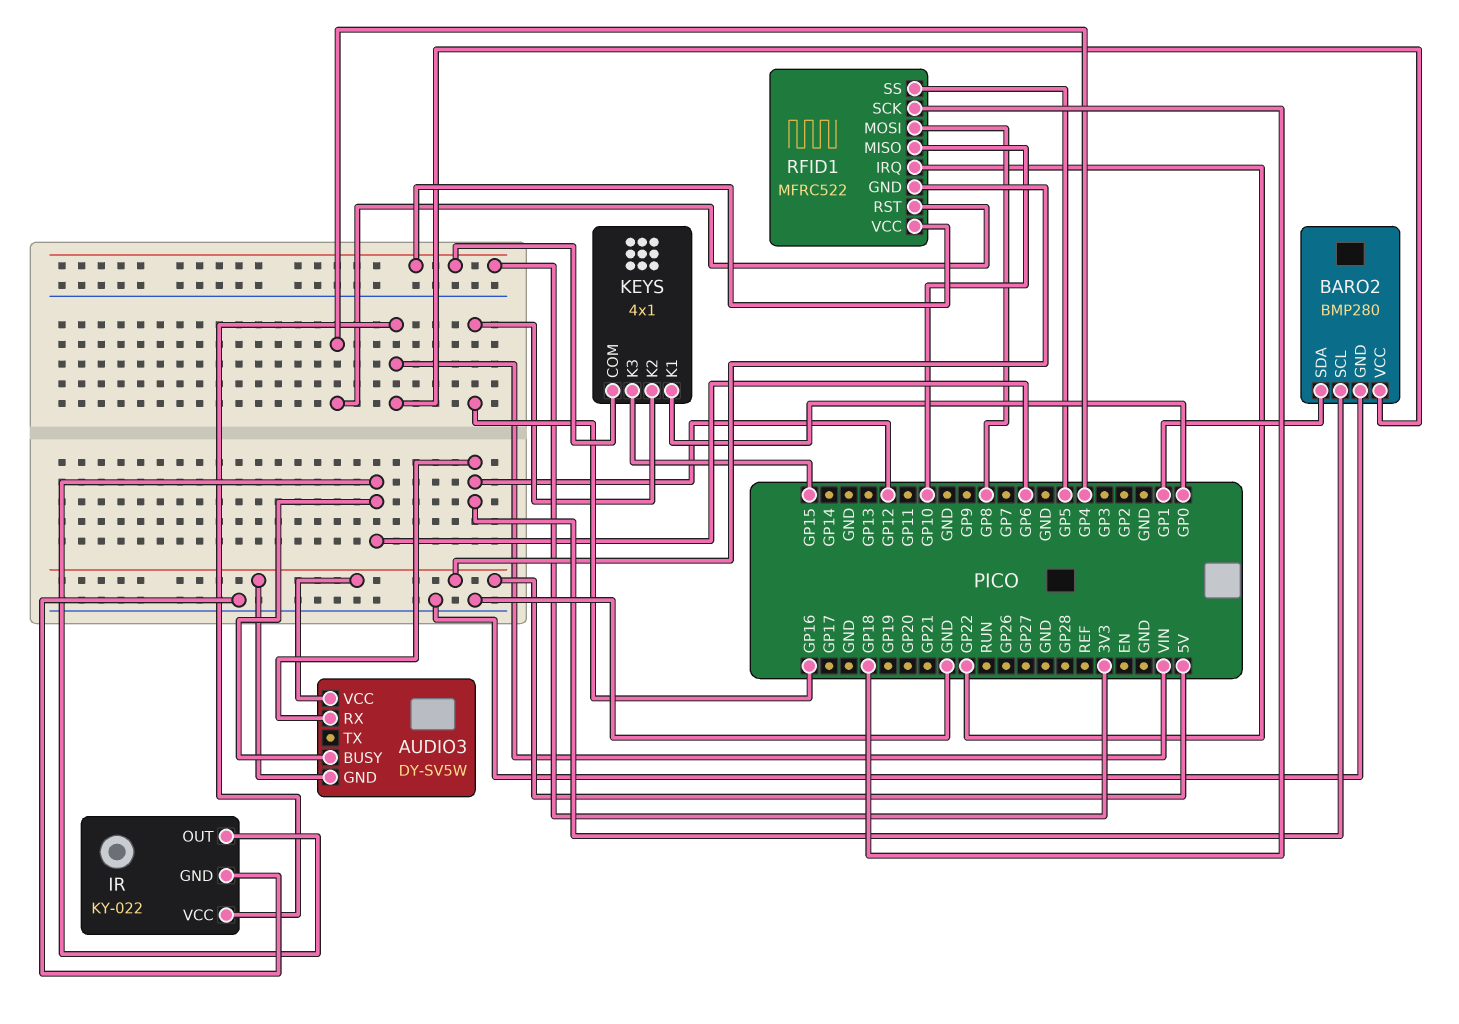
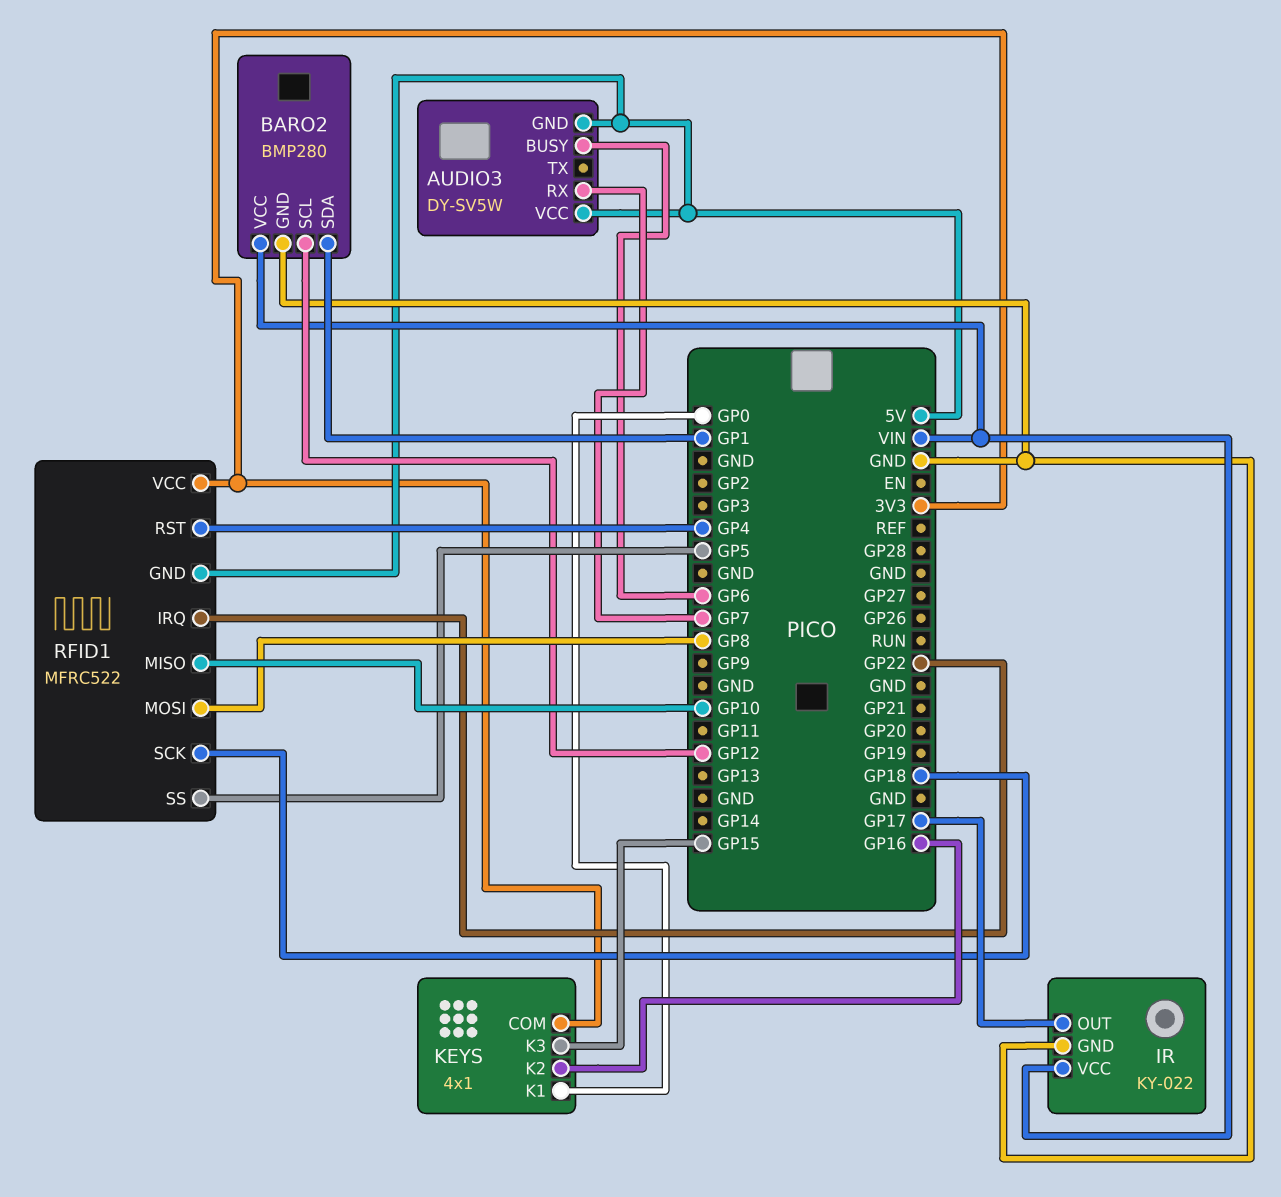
AUDIO3 pin RX: GP12 -> GP7
IR pin OUT: GP6 -> GP17

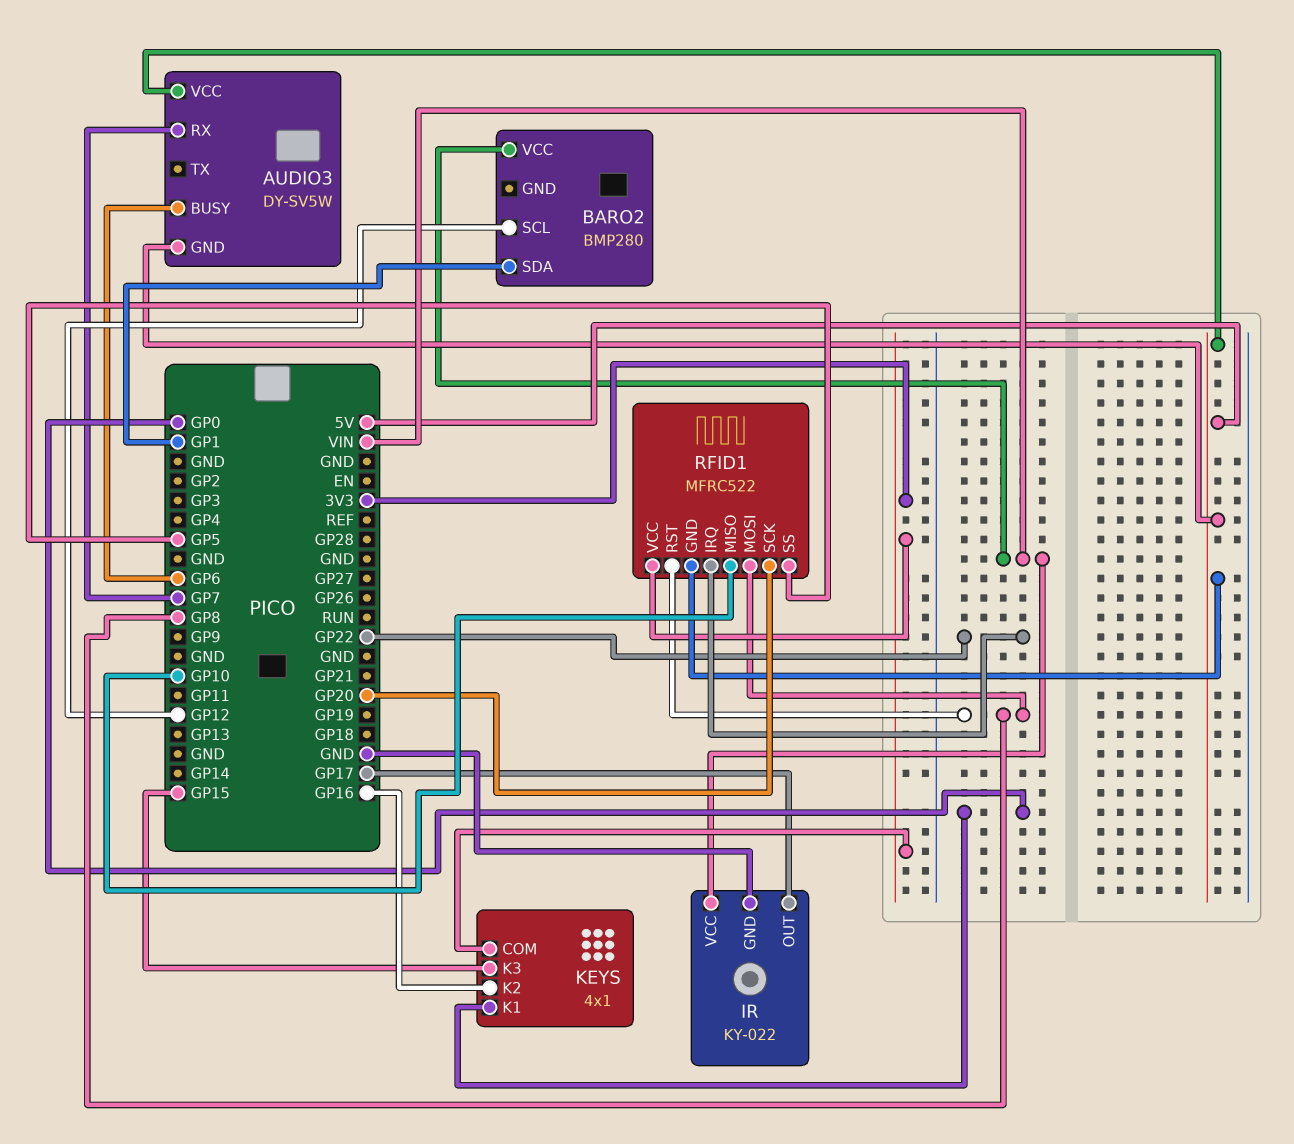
BARO2 pin GND: GND -> none
RFID1 pin RST: GP4 -> GP8
RFID1 pin SCK: GP18 -> GP20

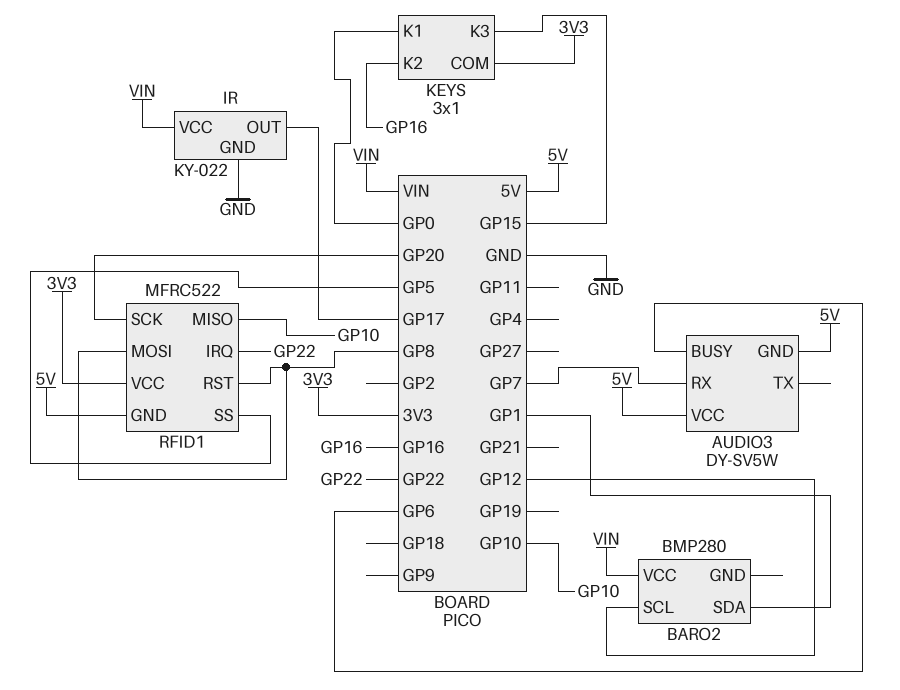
KEYS: 4x1 -> 3x1

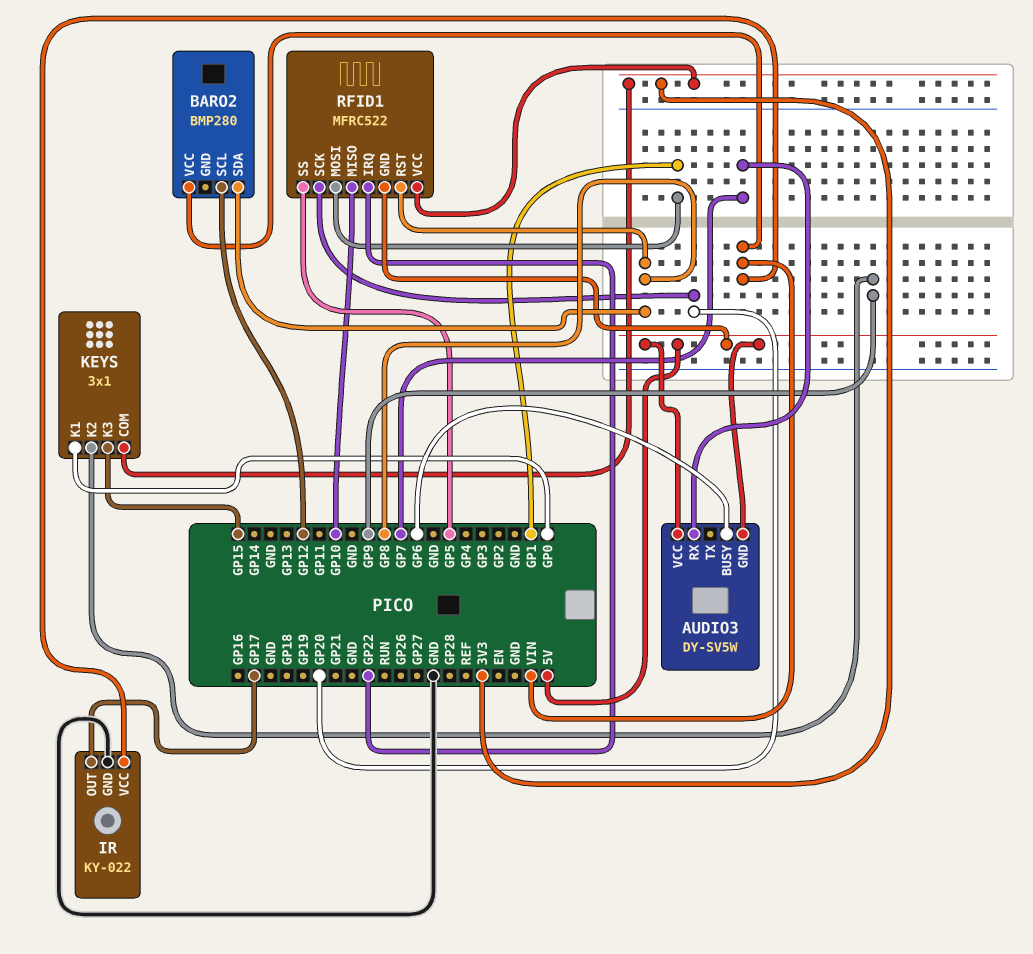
BARO2 pin SDA: GP1 -> GP8
KEYS pin K2: GP16 -> GP9
RFID1 pin MOSI: GP8 -> GP1

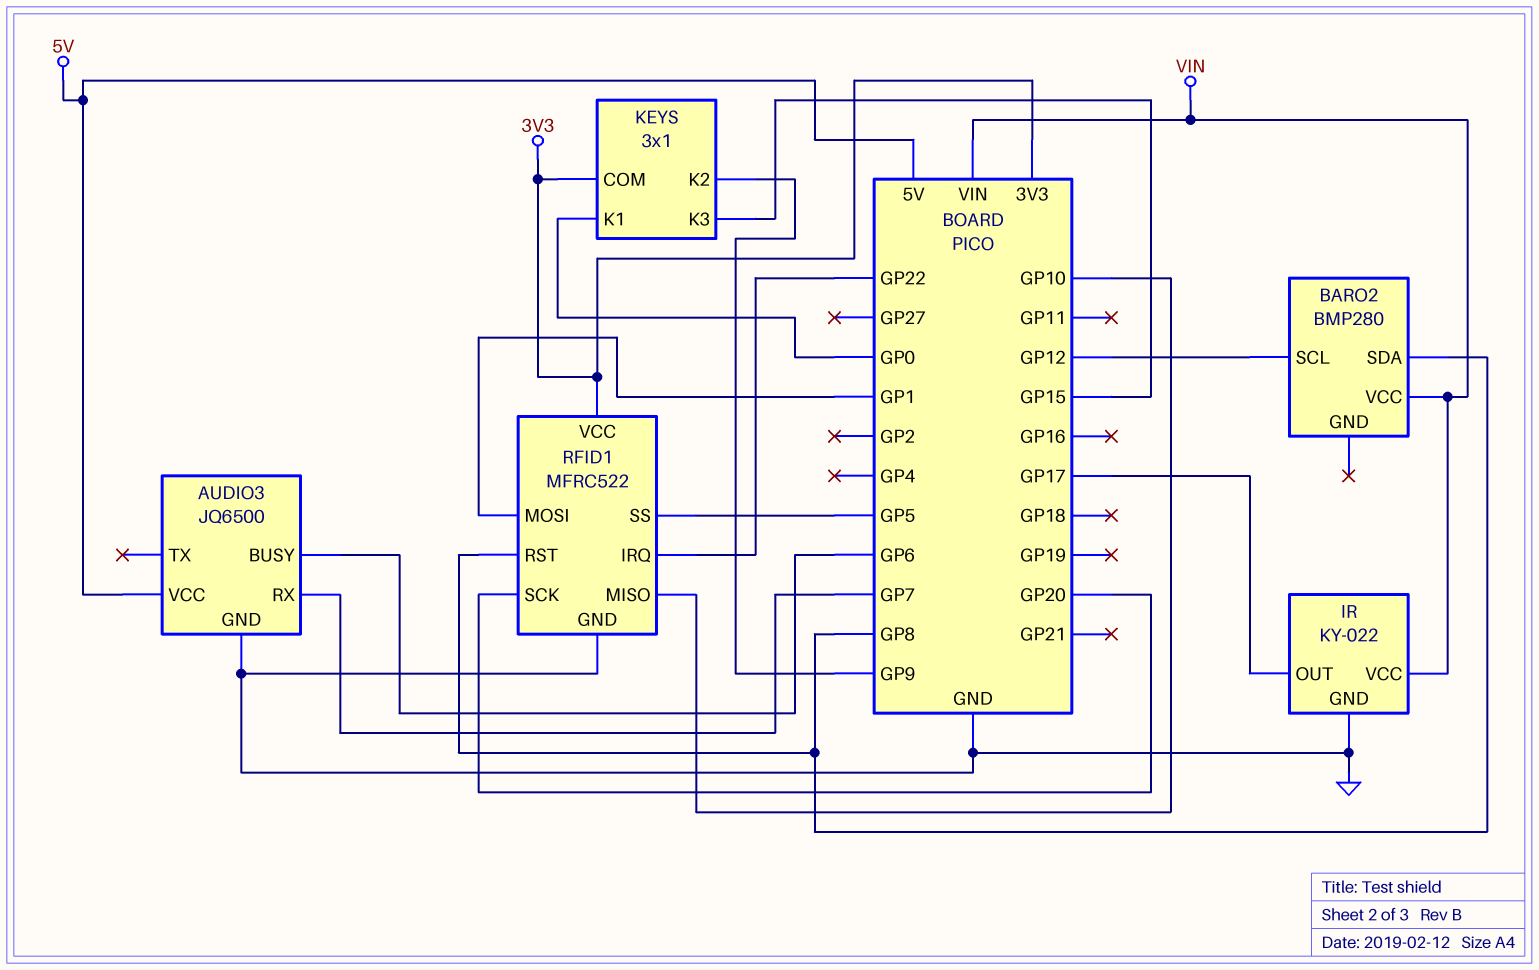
AUDIO3: DY-SV5W -> JQ6500
AUDIO3 pin GND: 5V -> GND
RFID1 pin GND: 5V -> GND

